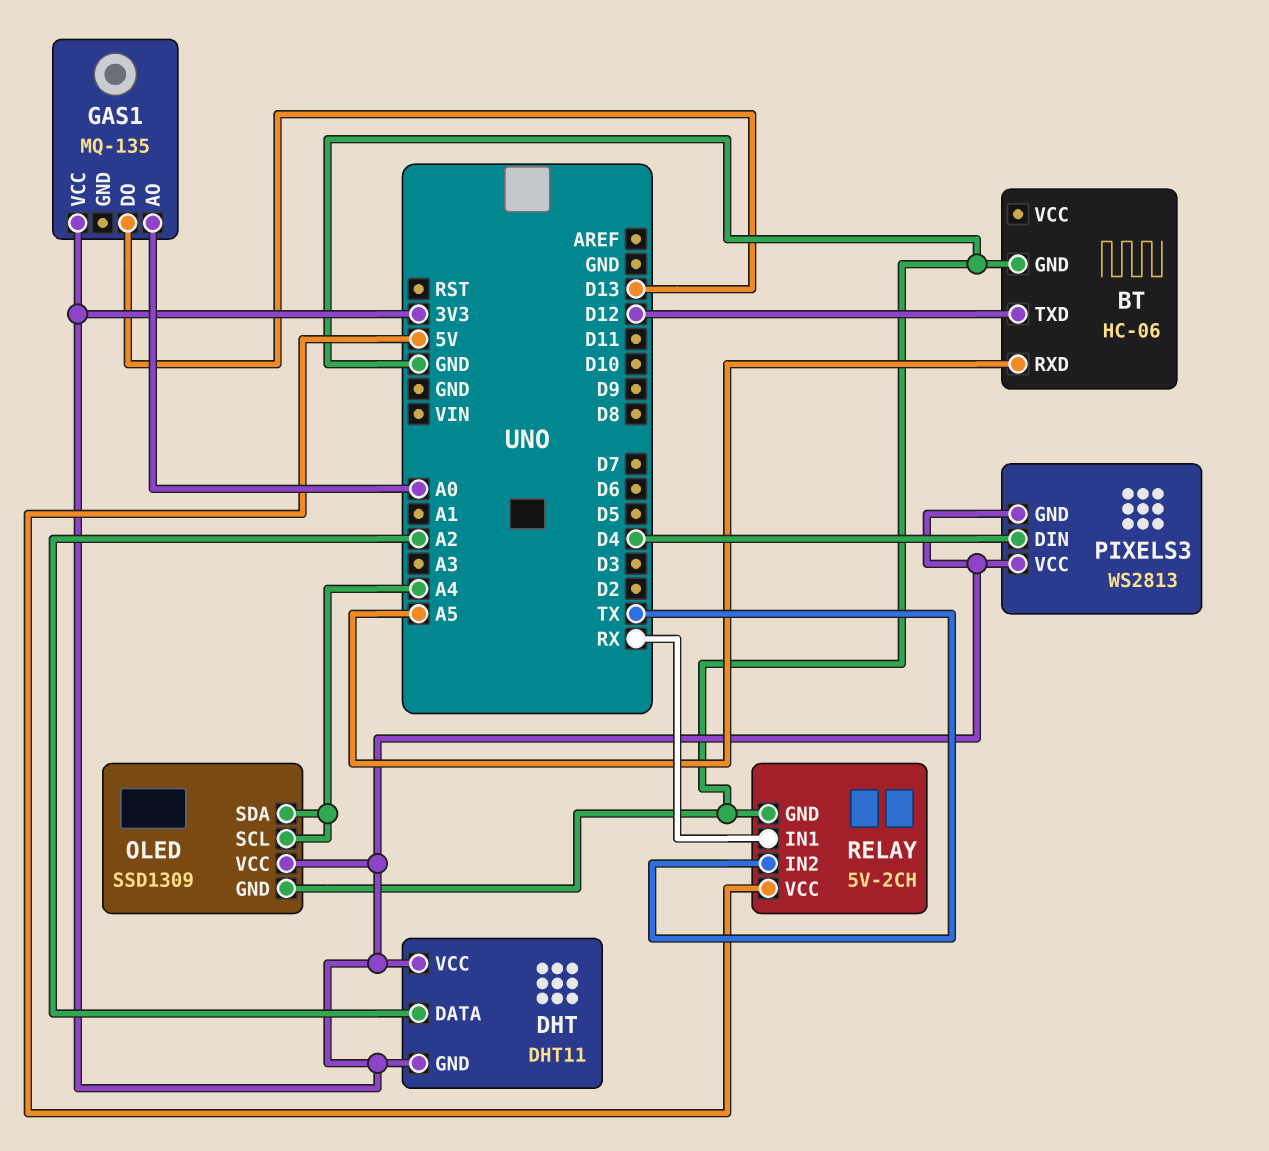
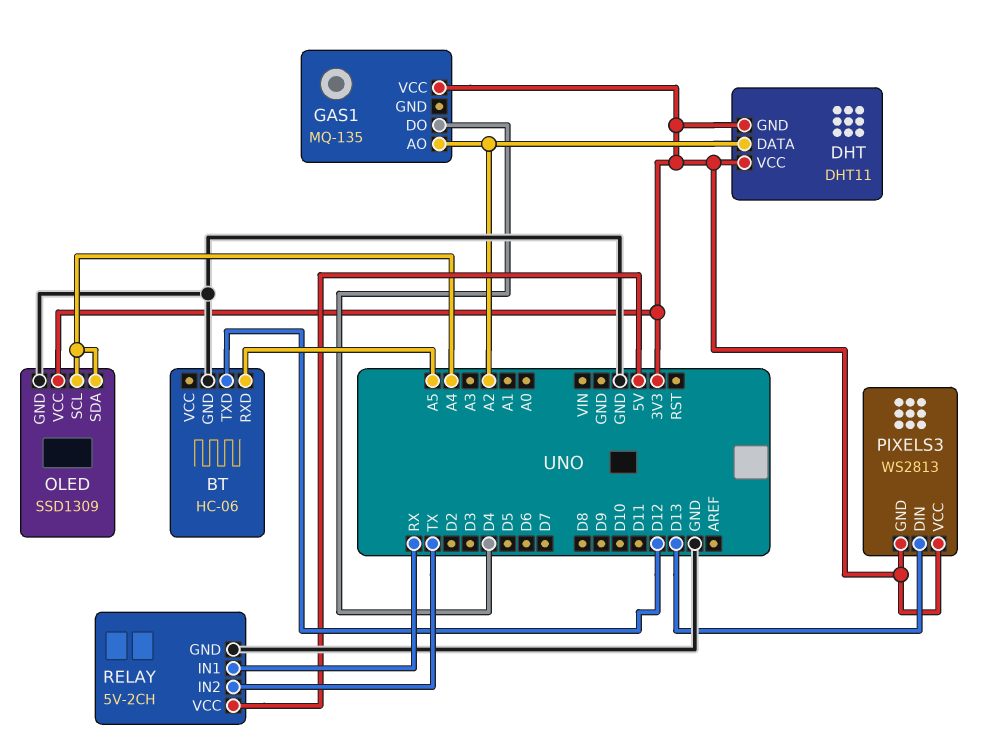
GAS1 pin AO: A0 -> A2
GAS1 pin DO: D13 -> D4
PIXELS3 pin DIN: D4 -> D13

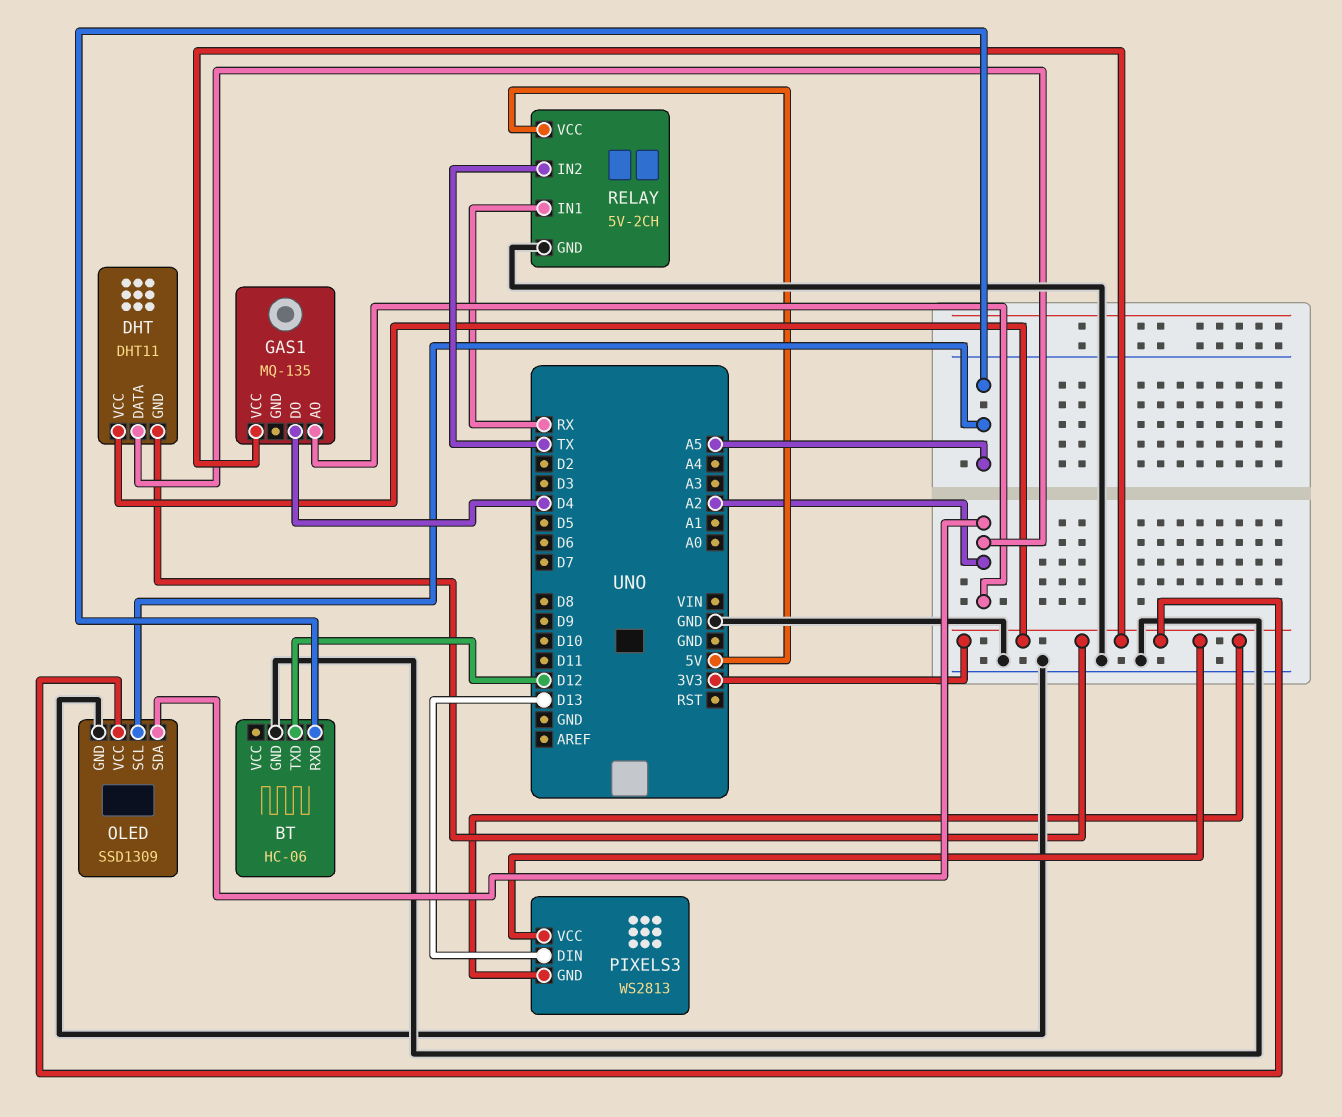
OLED pin SCL: A4 -> A5
OLED pin SDA: A4 -> A2

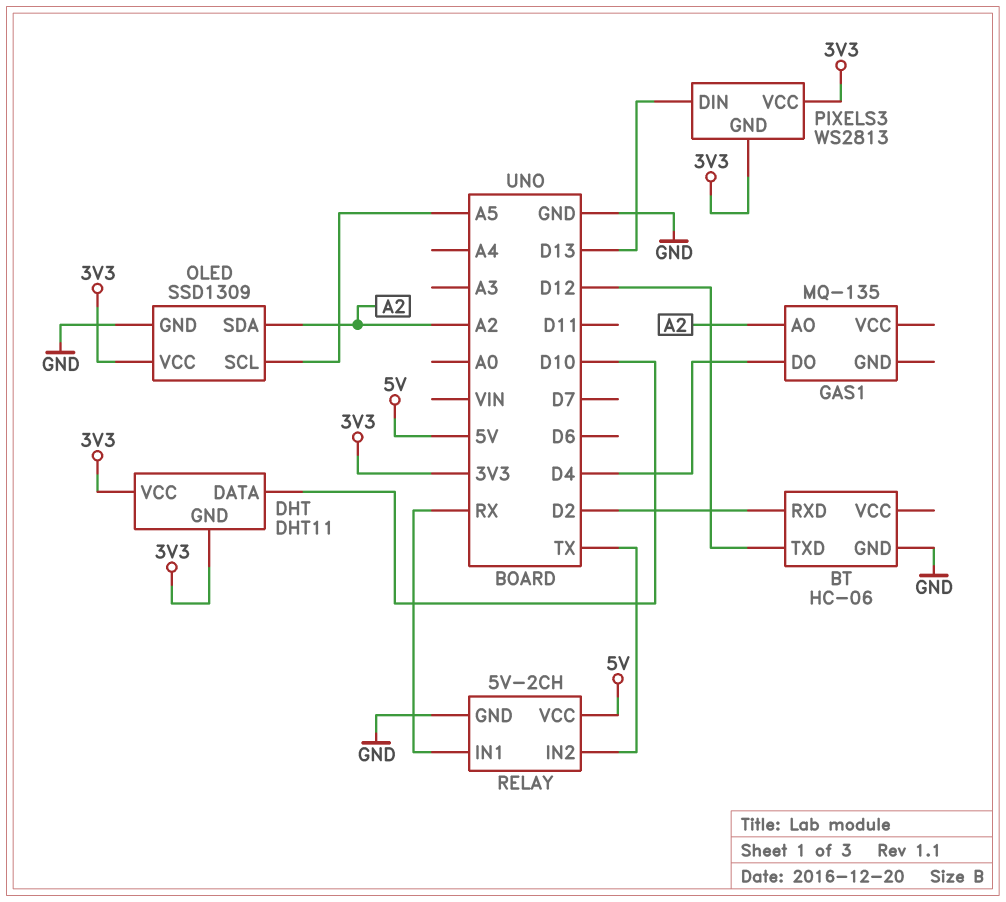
BT pin RXD: A5 -> D2
DHT pin DATA: A2 -> D10
GAS1 pin VCC: 3V3 -> none

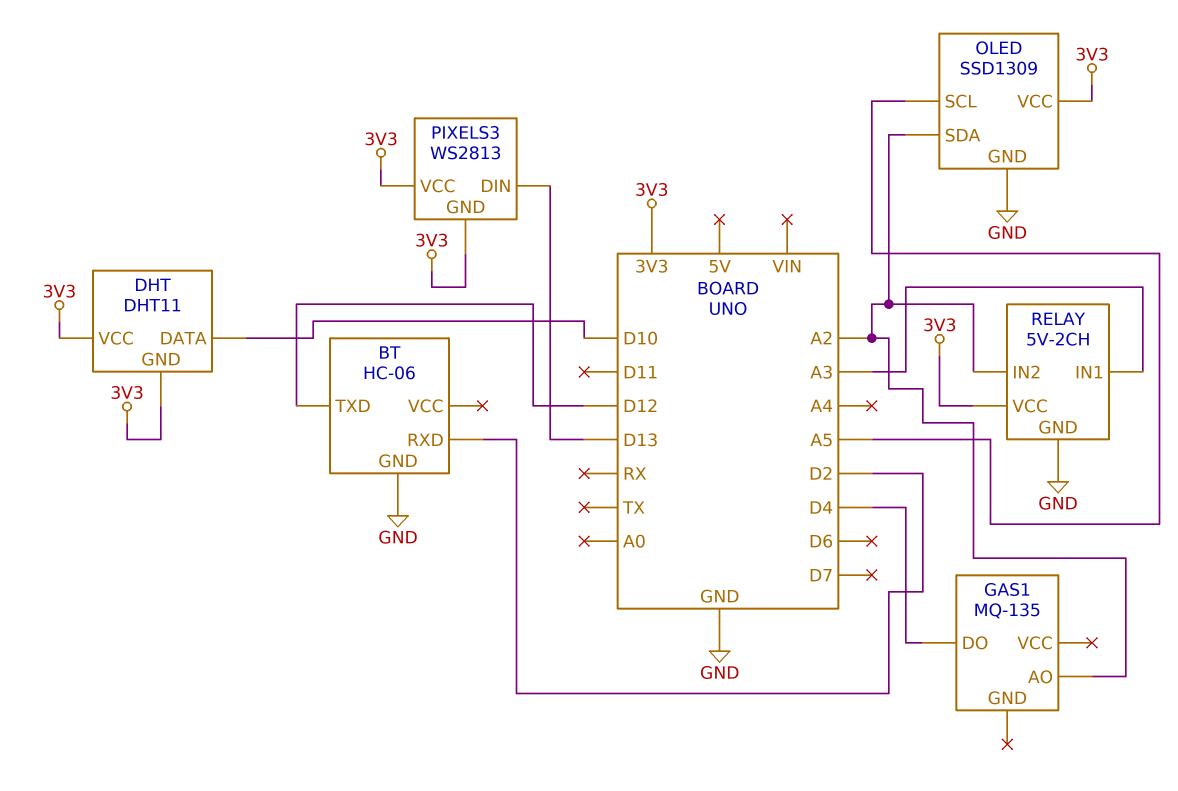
RELAY pin IN1: RX -> A3
RELAY pin IN2: TX -> A2
RELAY pin VCC: 5V -> 3V3

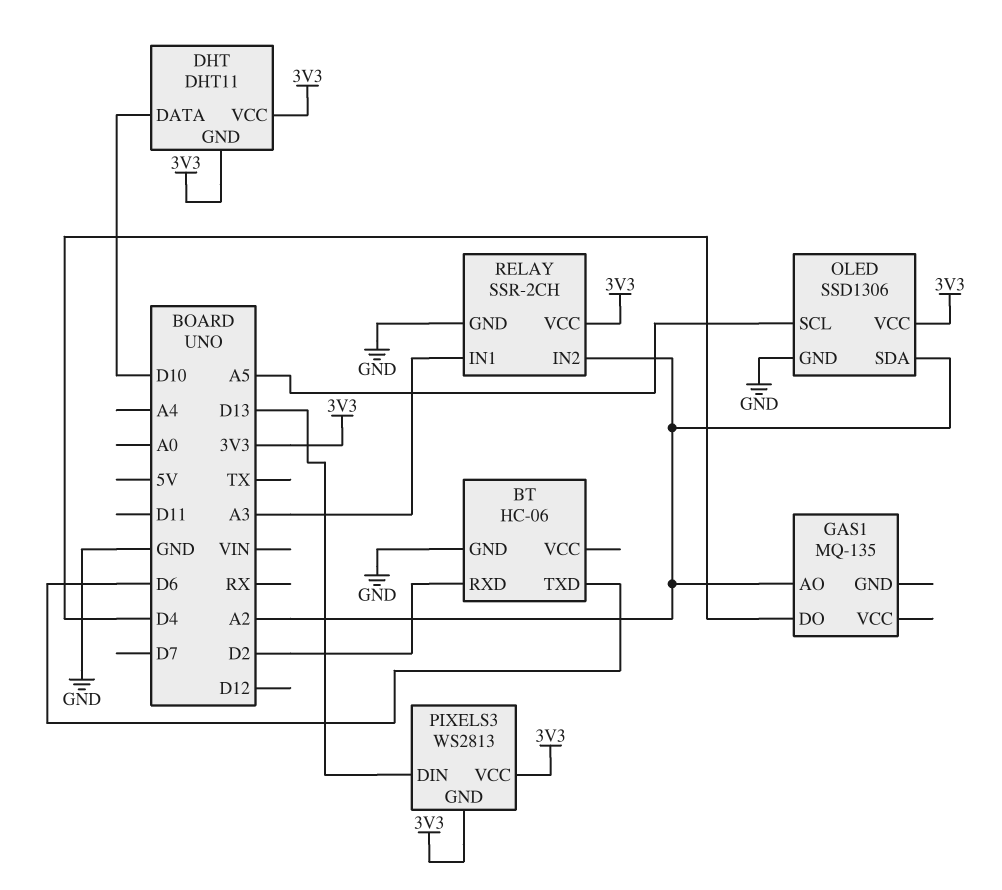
BT pin TXD: D12 -> D6
OLED: SSD1309 -> SSD1306
RELAY: 5V-2CH -> SSR-2CH

